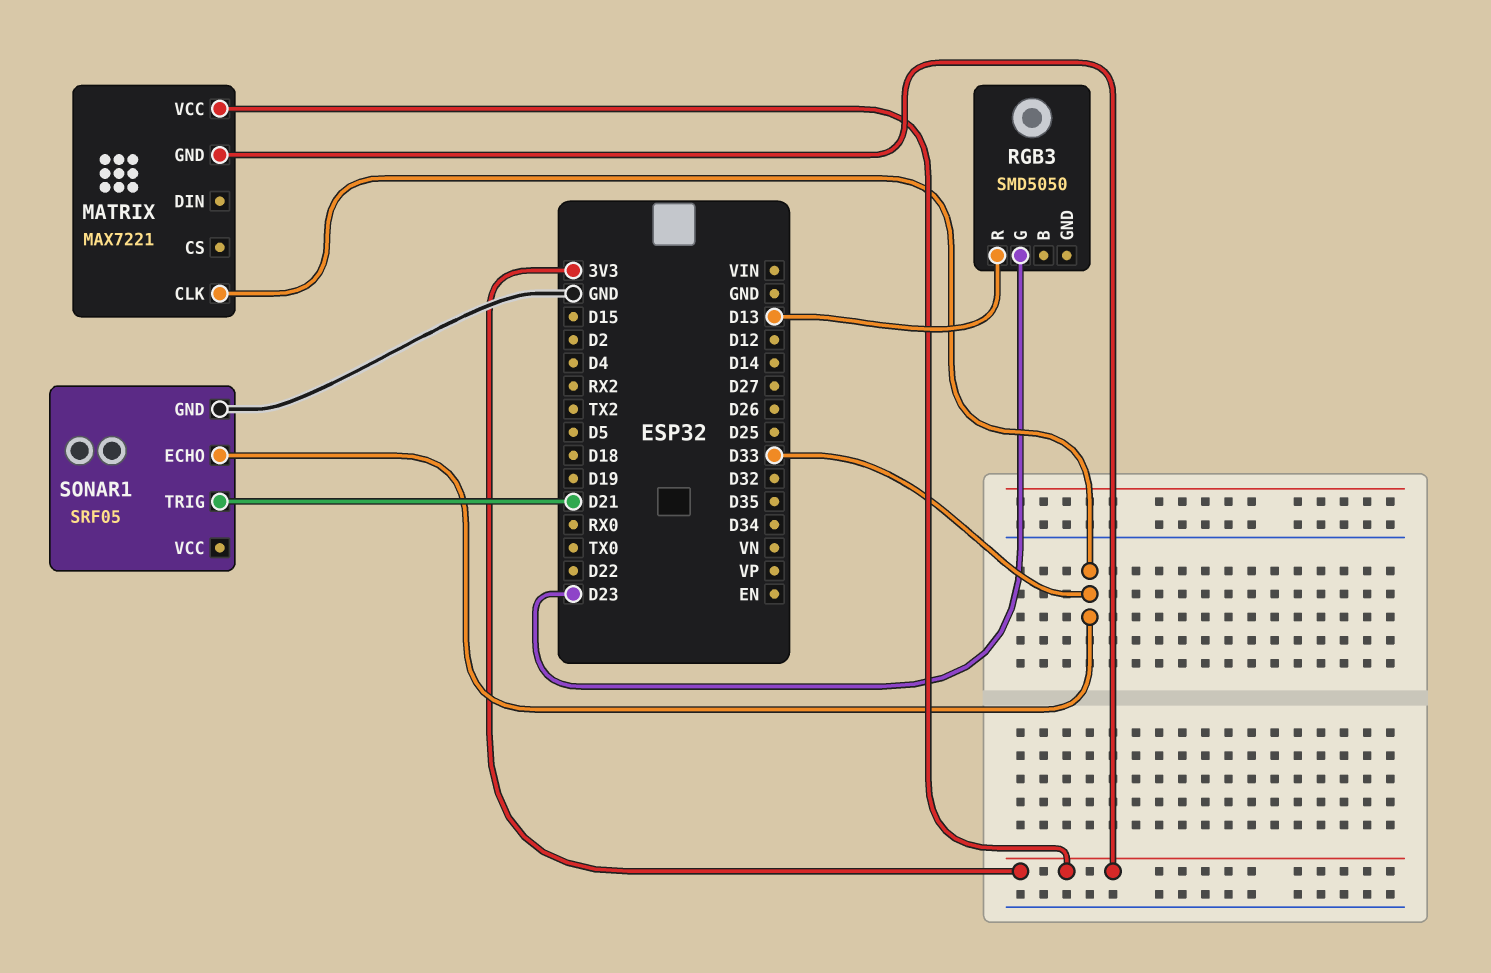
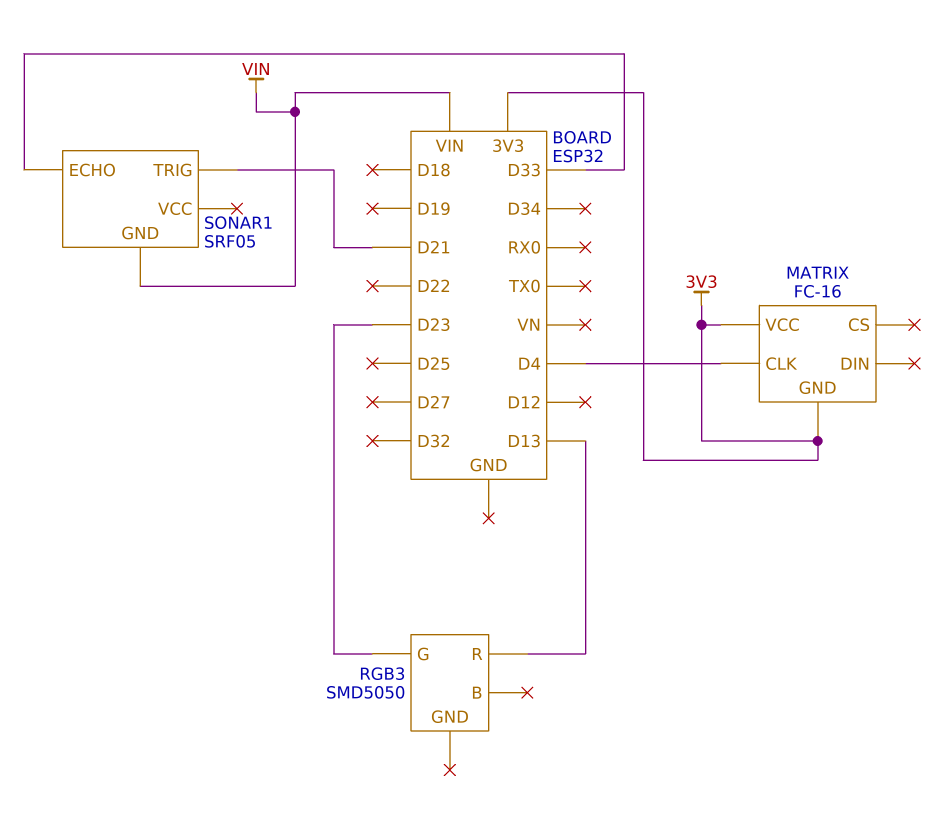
MATRIX: MAX7221 -> FC-16
MATRIX pin CLK: D33 -> D4
SONAR1 pin GND: GND -> VIN

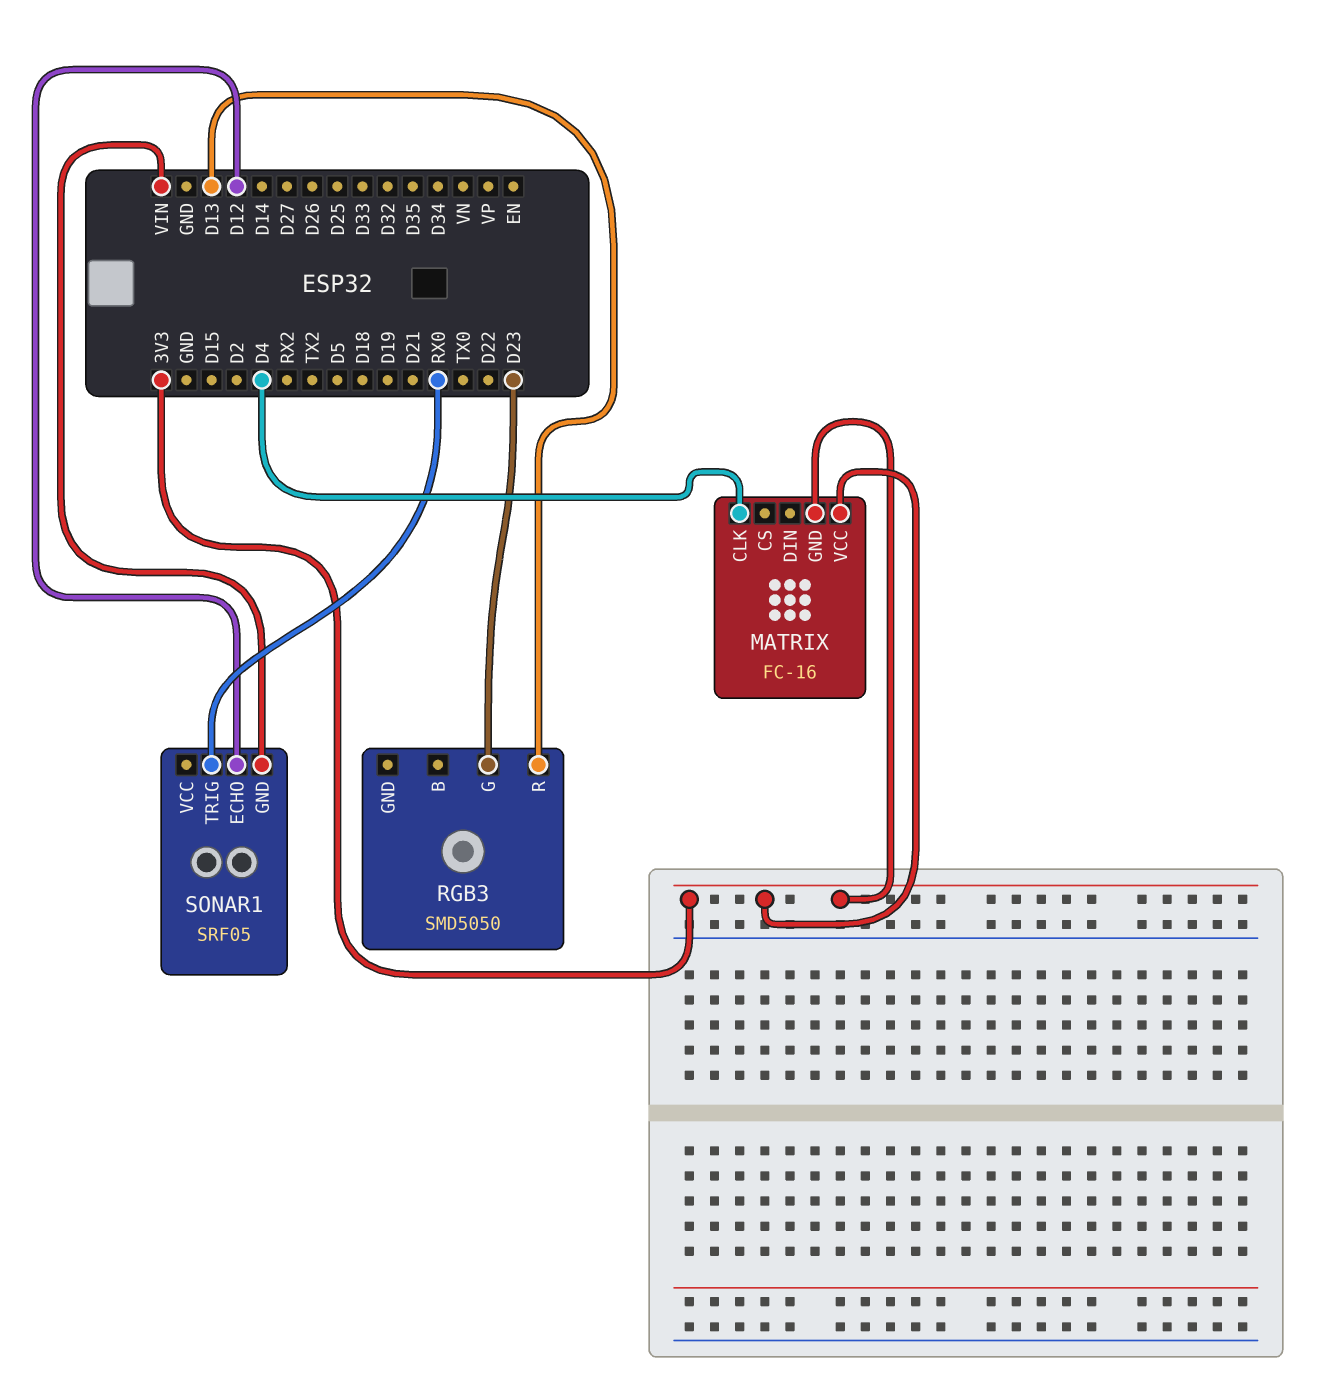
SONAR1 pin ECHO: D33 -> D12
SONAR1 pin TRIG: D21 -> RX0

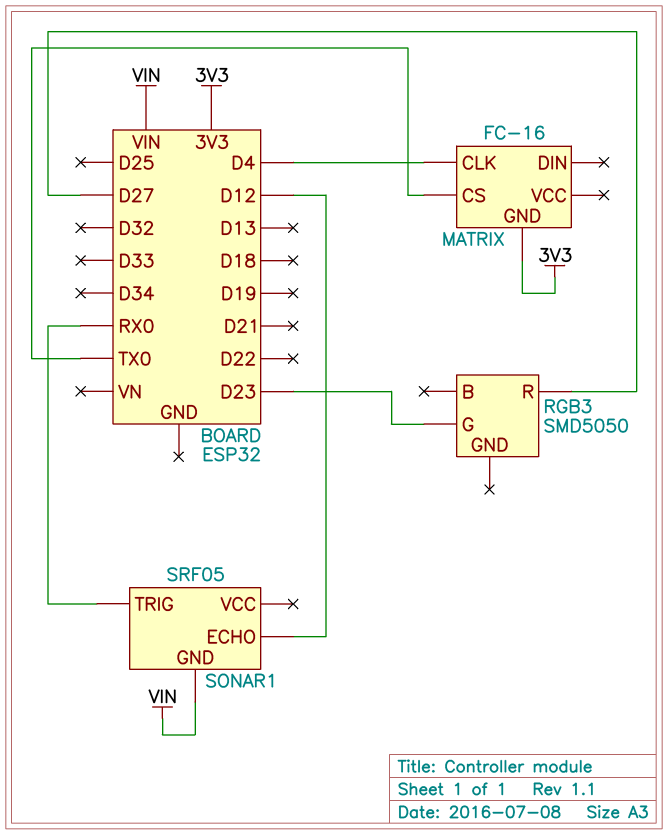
MATRIX pin CS: none -> TX0
MATRIX pin VCC: 3V3 -> none
RGB3 pin R: D13 -> D27

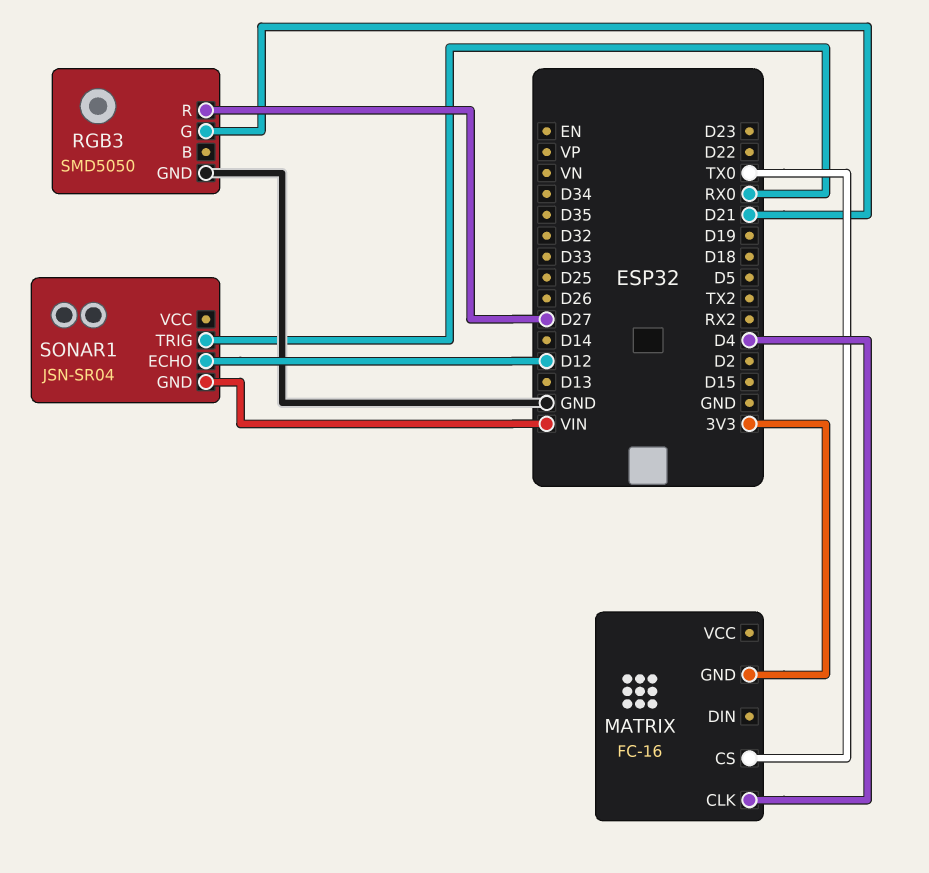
RGB3 pin G: D23 -> D21
RGB3 pin GND: none -> GND
SONAR1: SRF05 -> JSN-SR04

